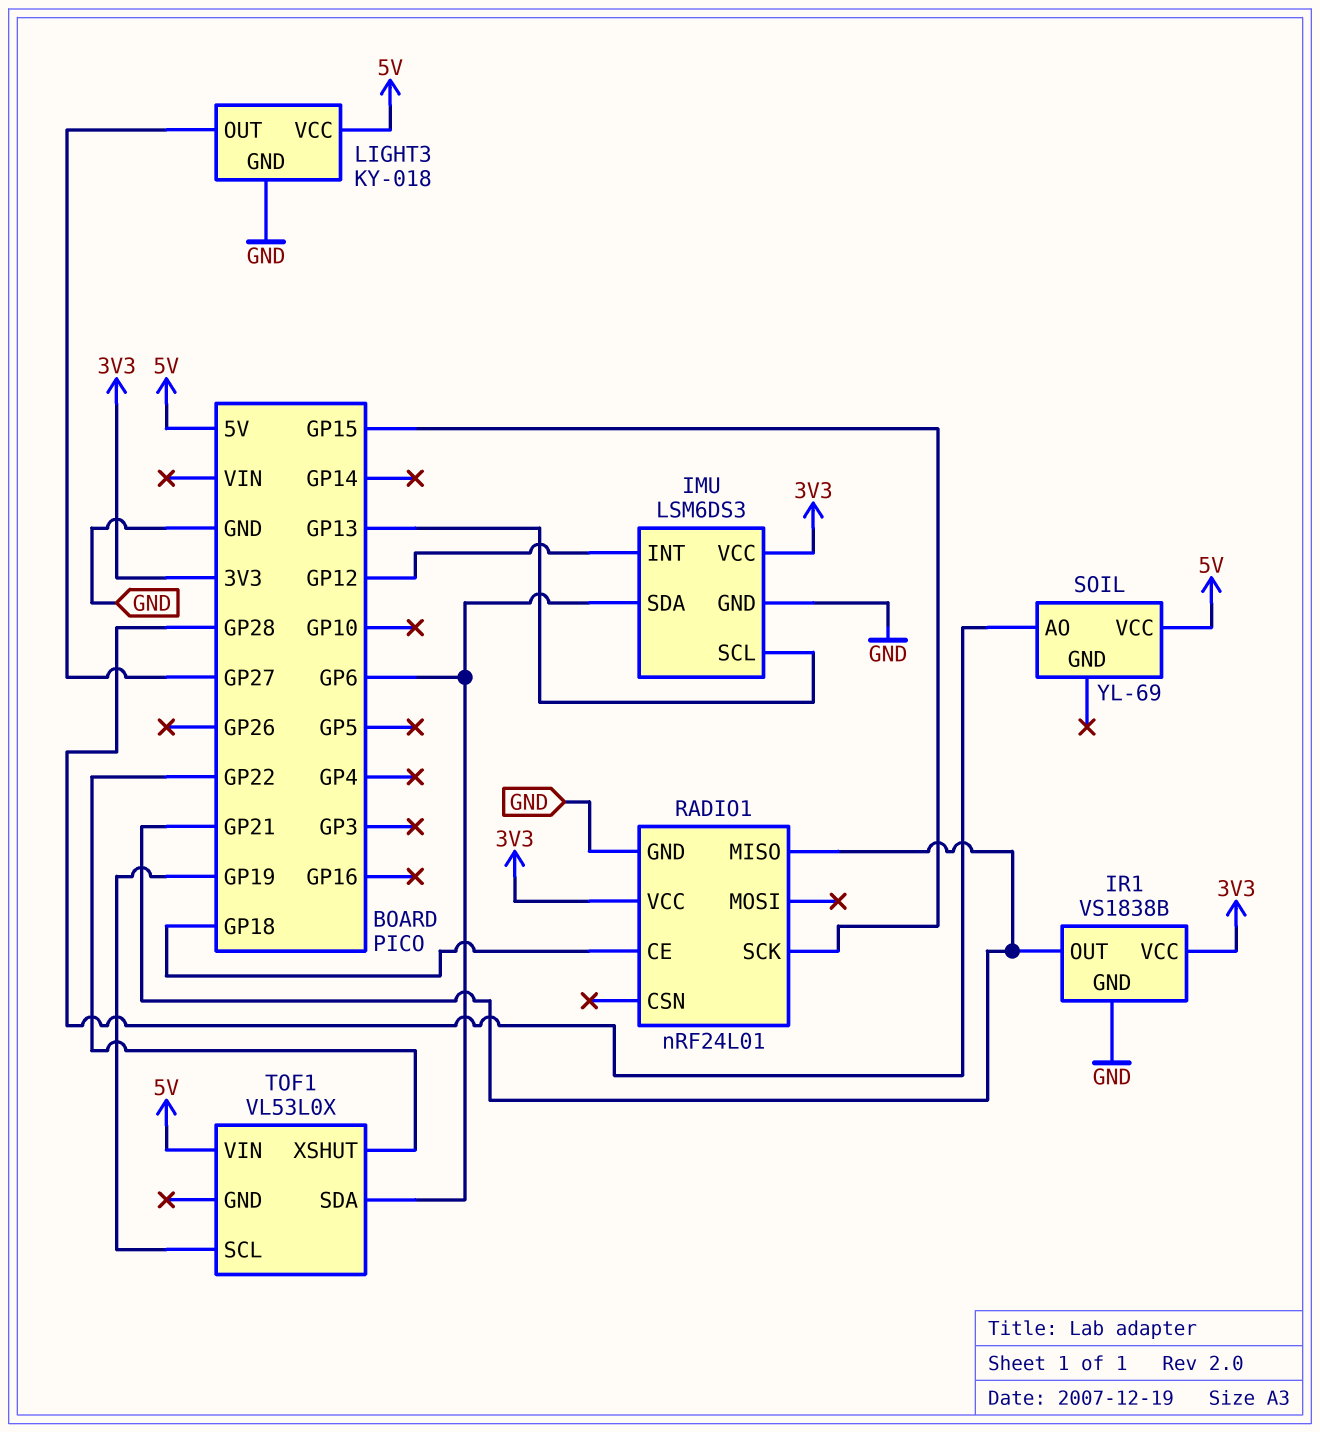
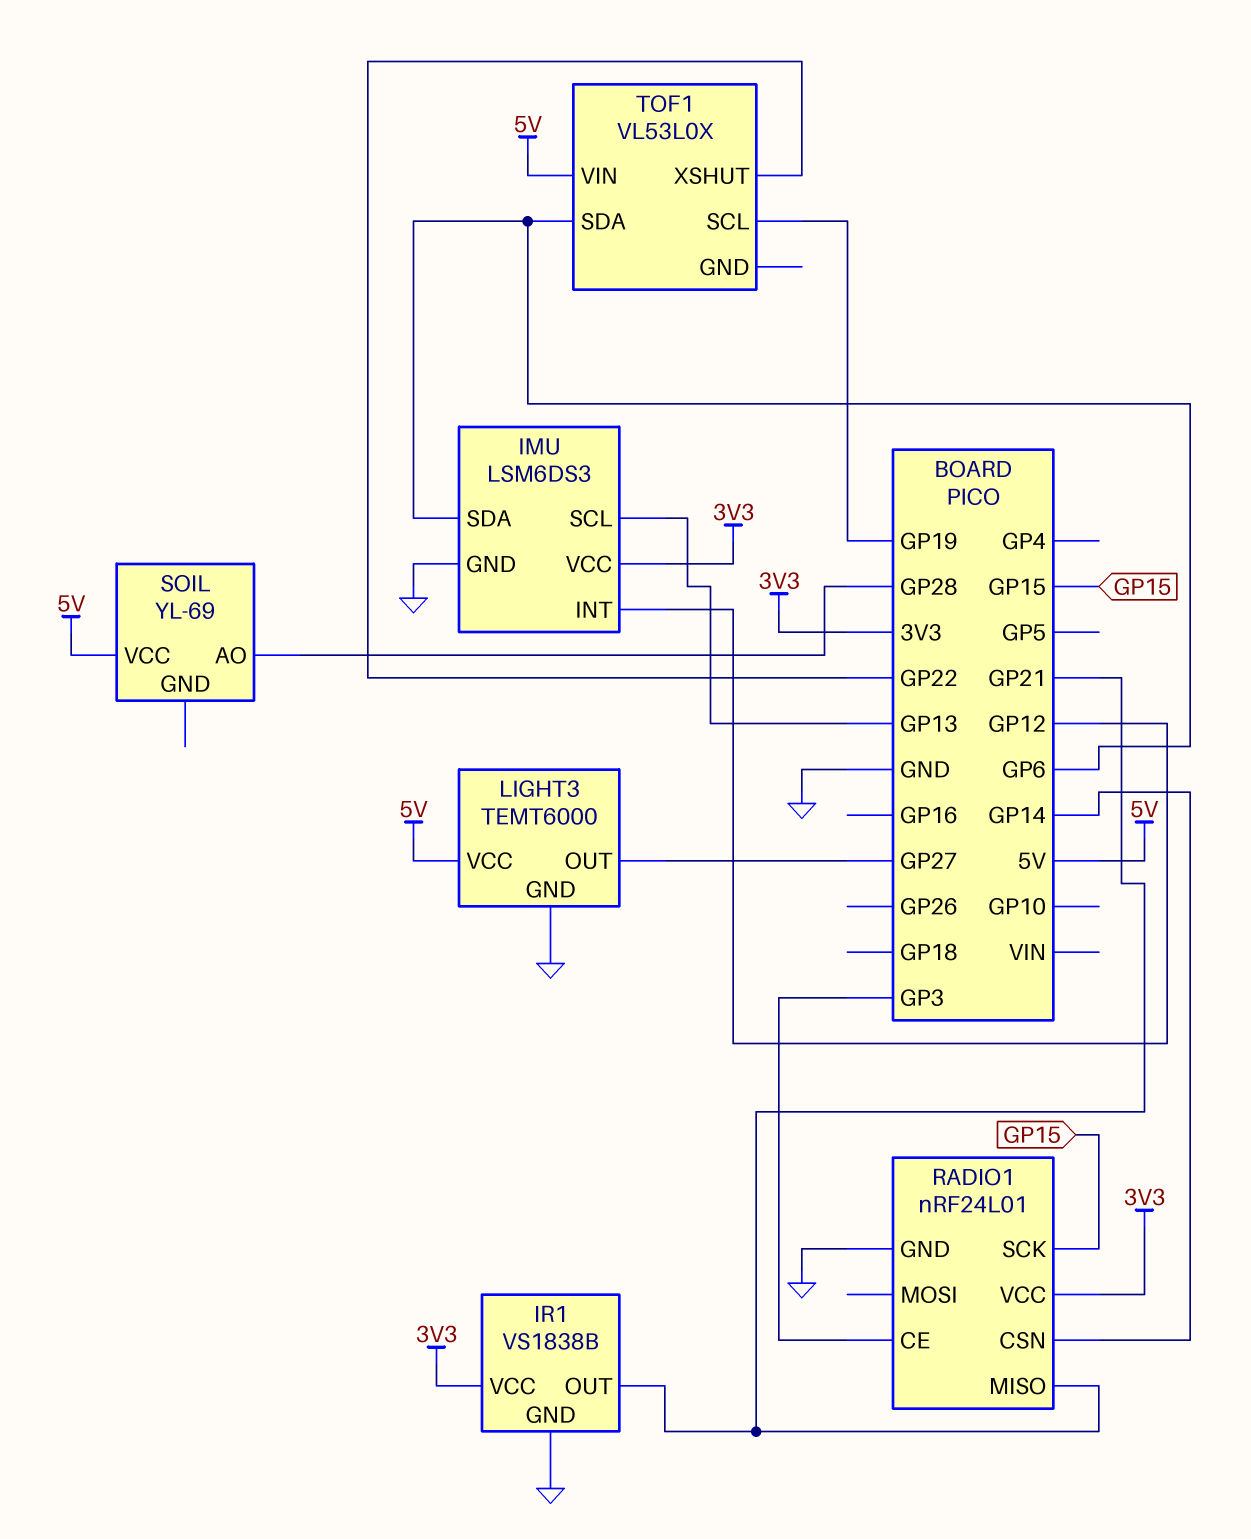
LIGHT3: KY-018 -> TEMT6000
RADIO1 pin CE: GP18 -> GP3
RADIO1 pin CSN: none -> GP14

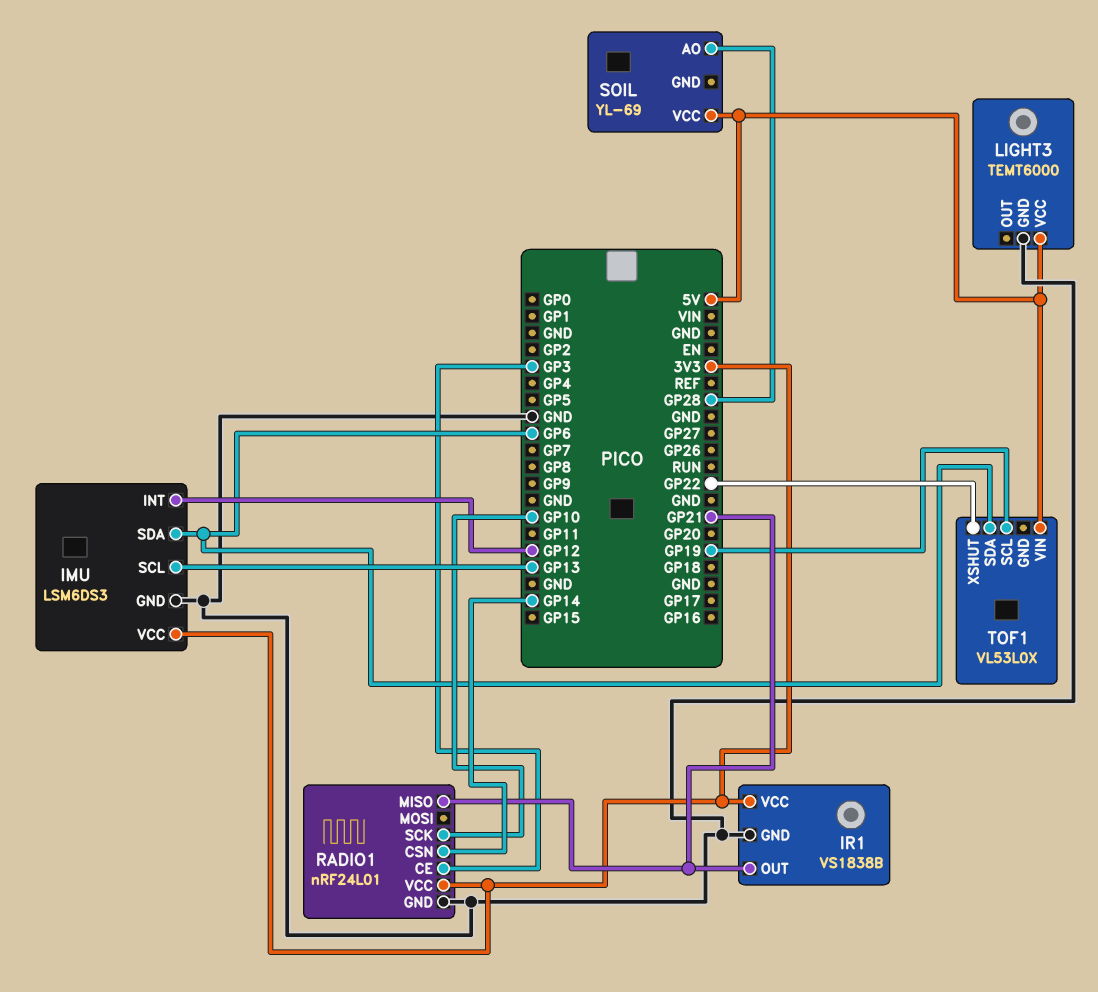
LIGHT3 pin OUT: GP27 -> none
RADIO1 pin SCK: GP15 -> GP10

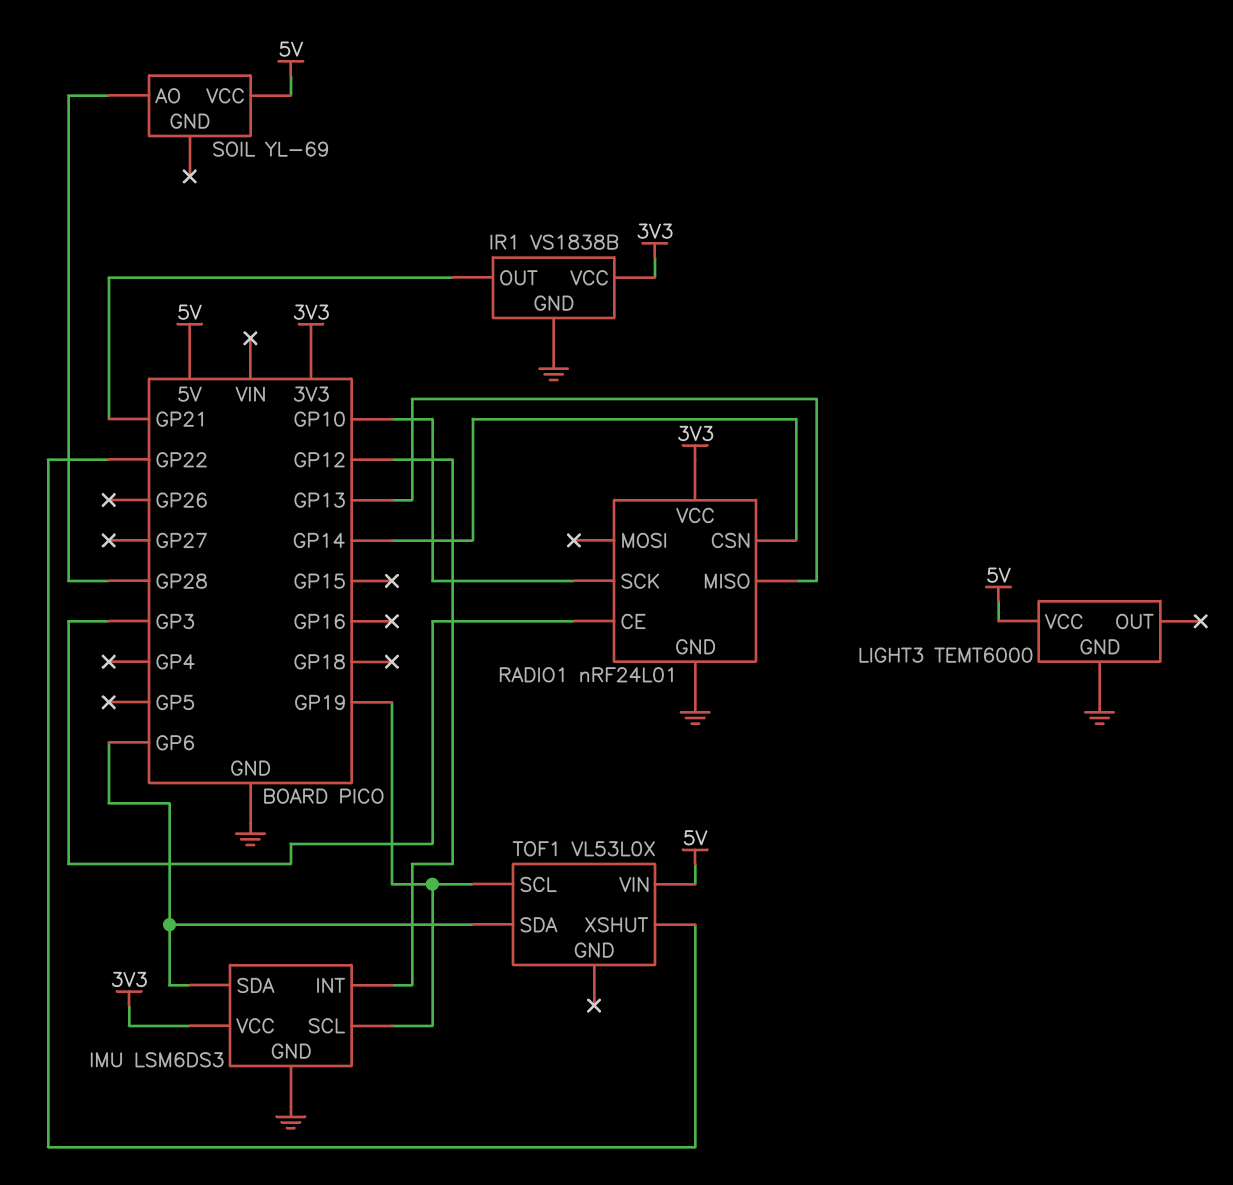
IMU pin SCL: GP13 -> GP19
RADIO1 pin MISO: GP21 -> GP13

